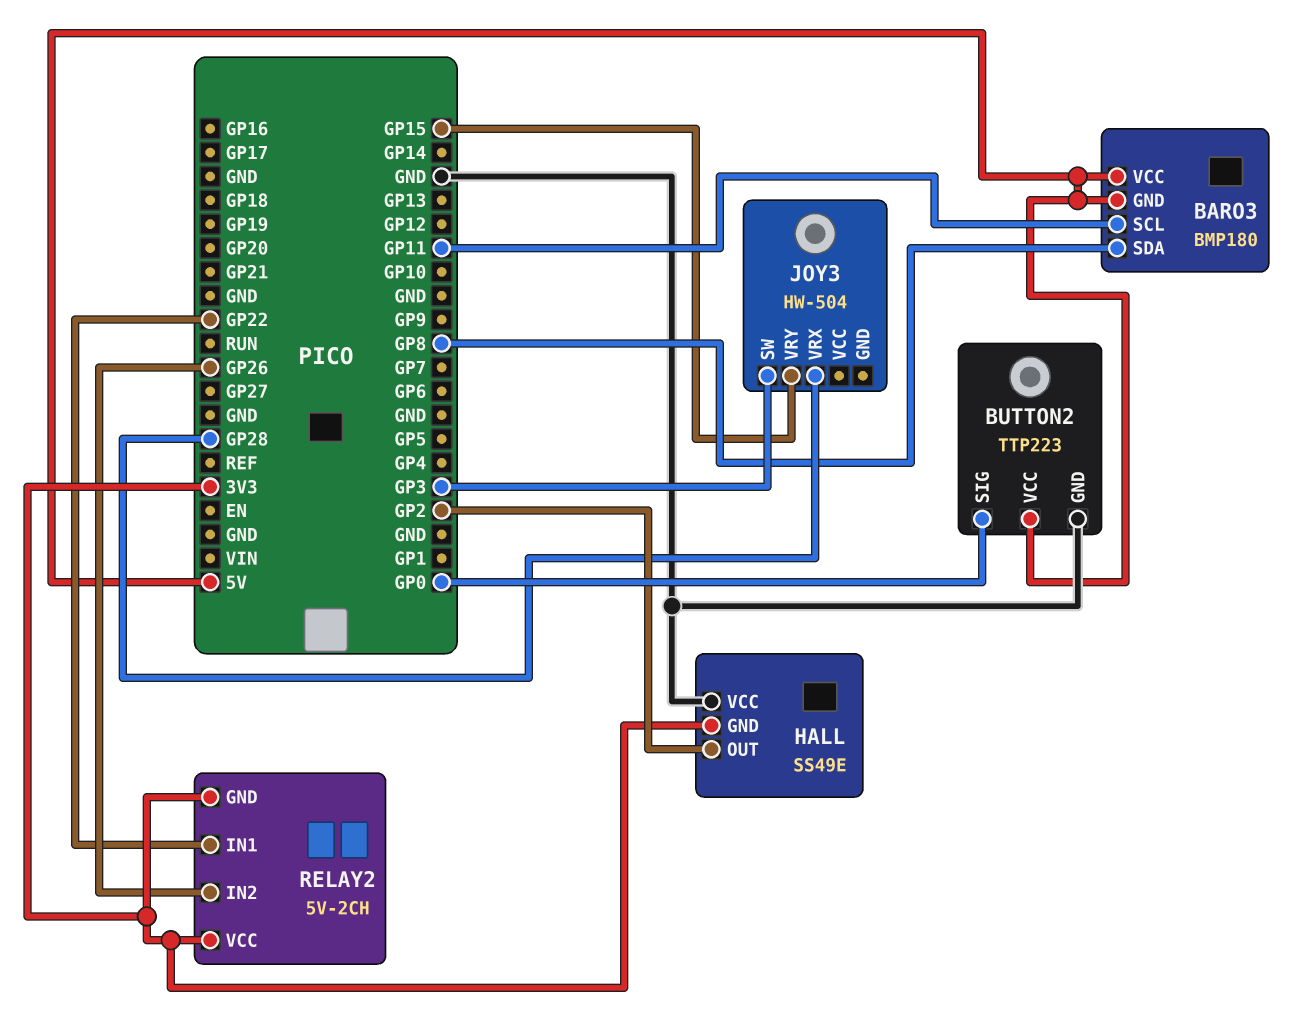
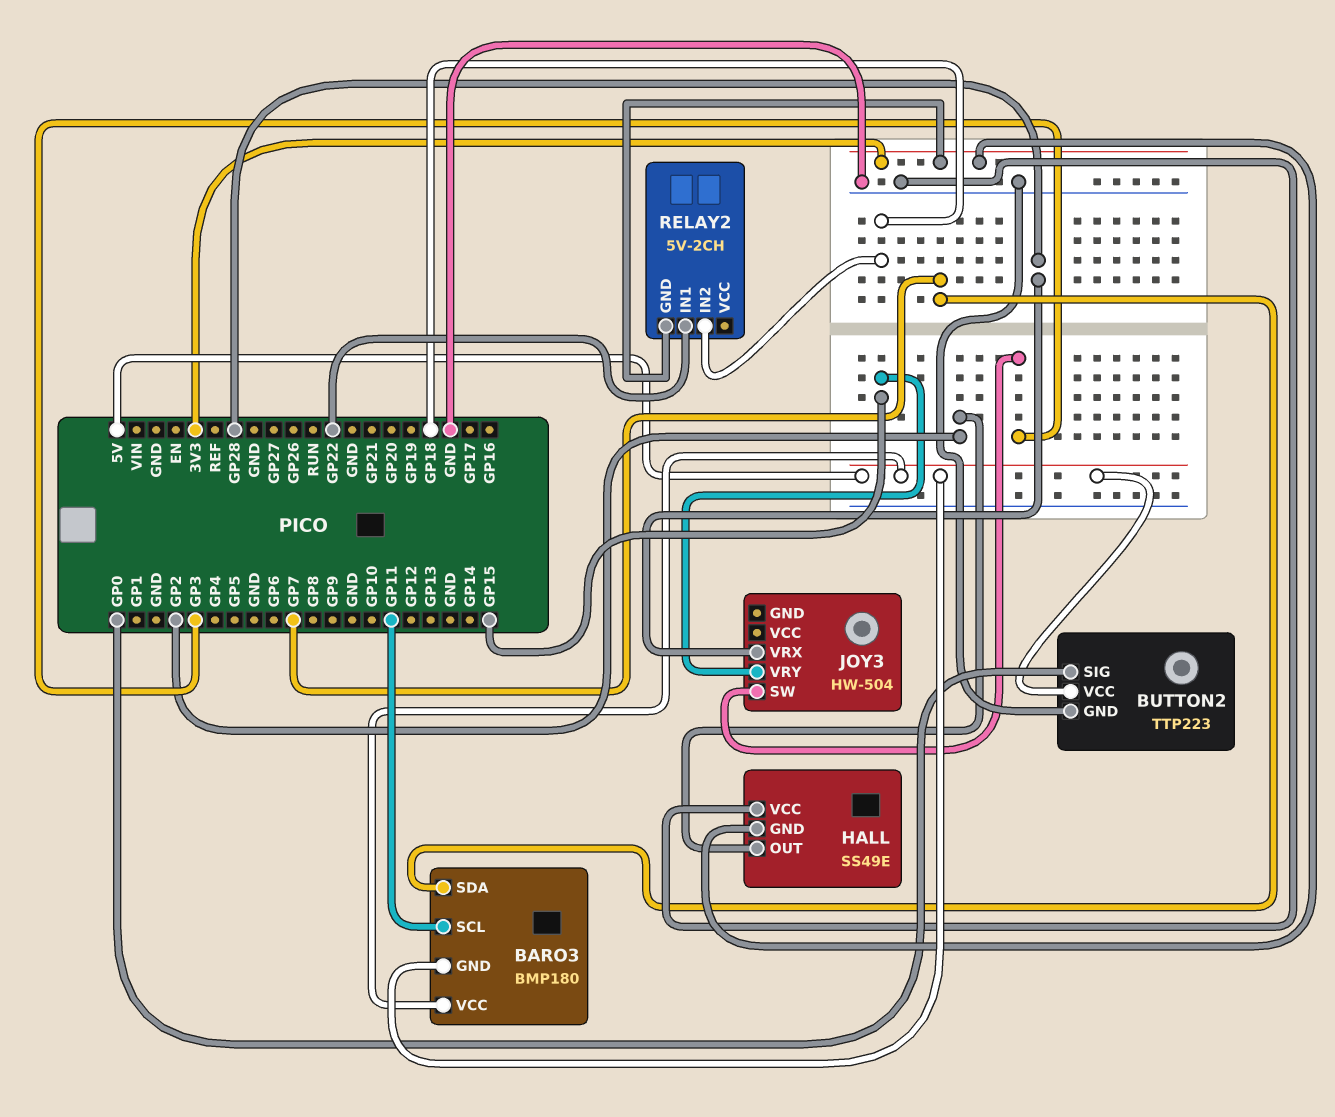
BARO3 pin SDA: GP8 -> GP7
RELAY2 pin IN2: GP26 -> GP18
RELAY2 pin VCC: 3V3 -> none

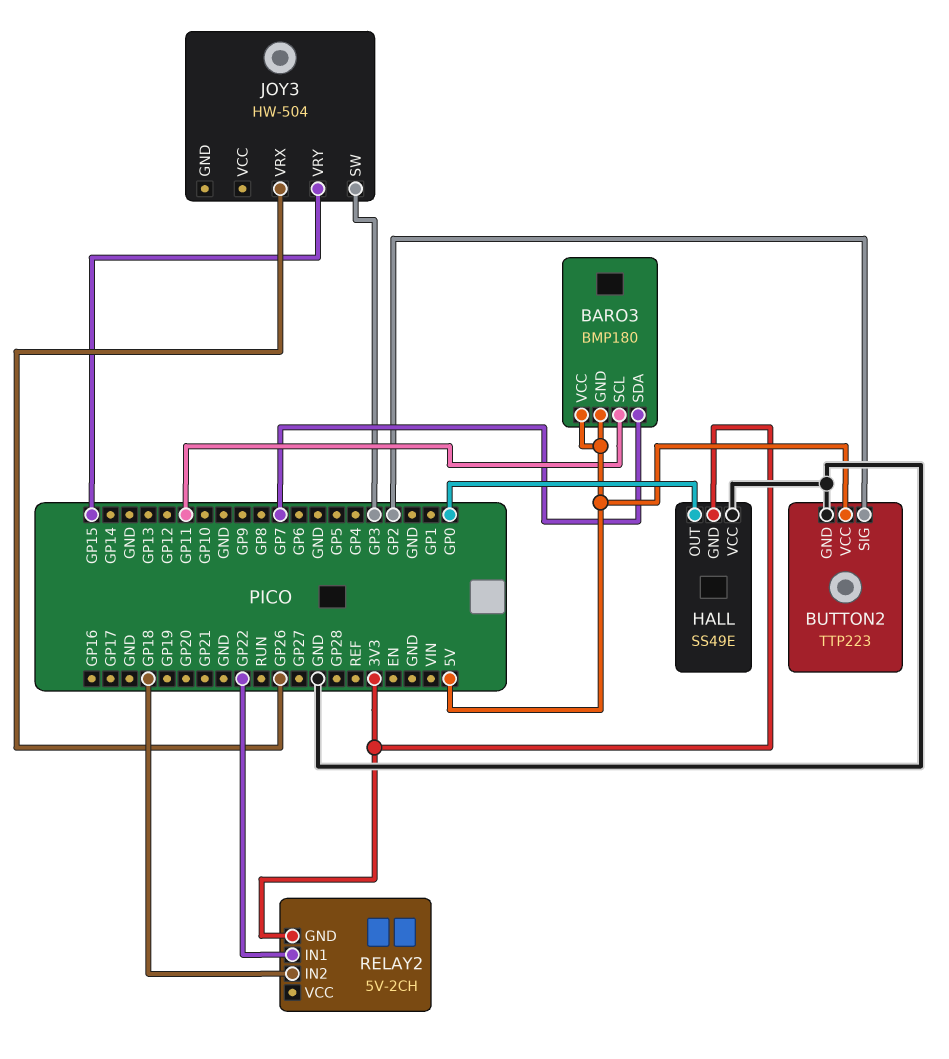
BUTTON2 pin SIG: GP0 -> GP2
HALL pin OUT: GP2 -> GP0
JOY3 pin VRX: GP28 -> GP26

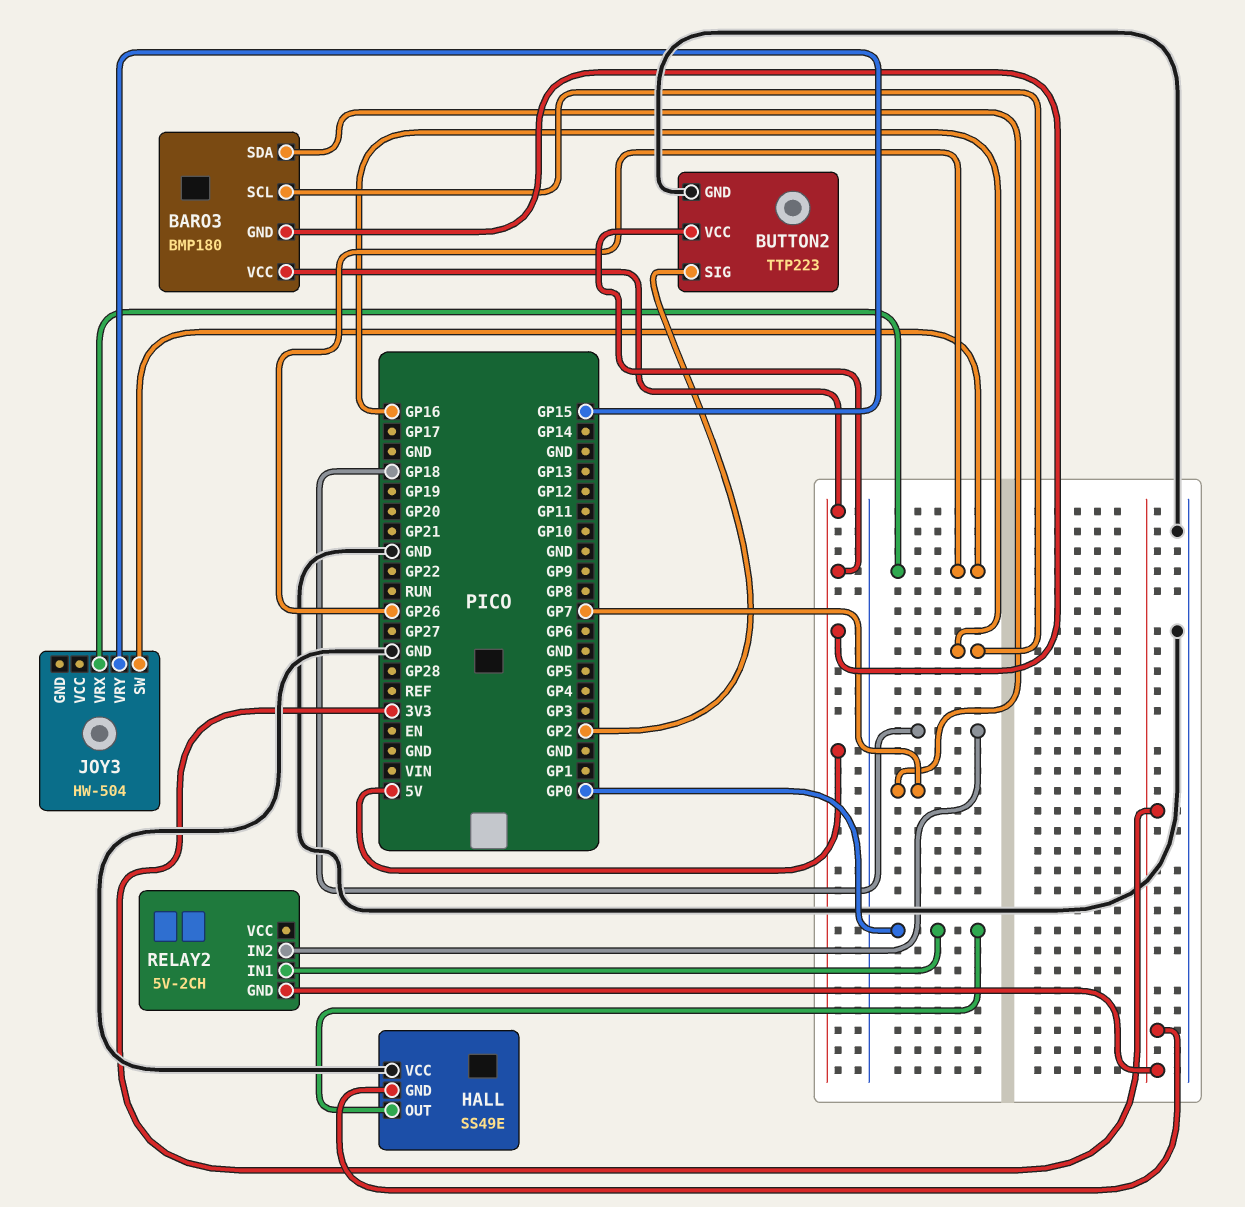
BARO3 pin SCL: GP11 -> GP16
JOY3 pin SW: GP3 -> GP26
RELAY2 pin IN1: GP22 -> GP0

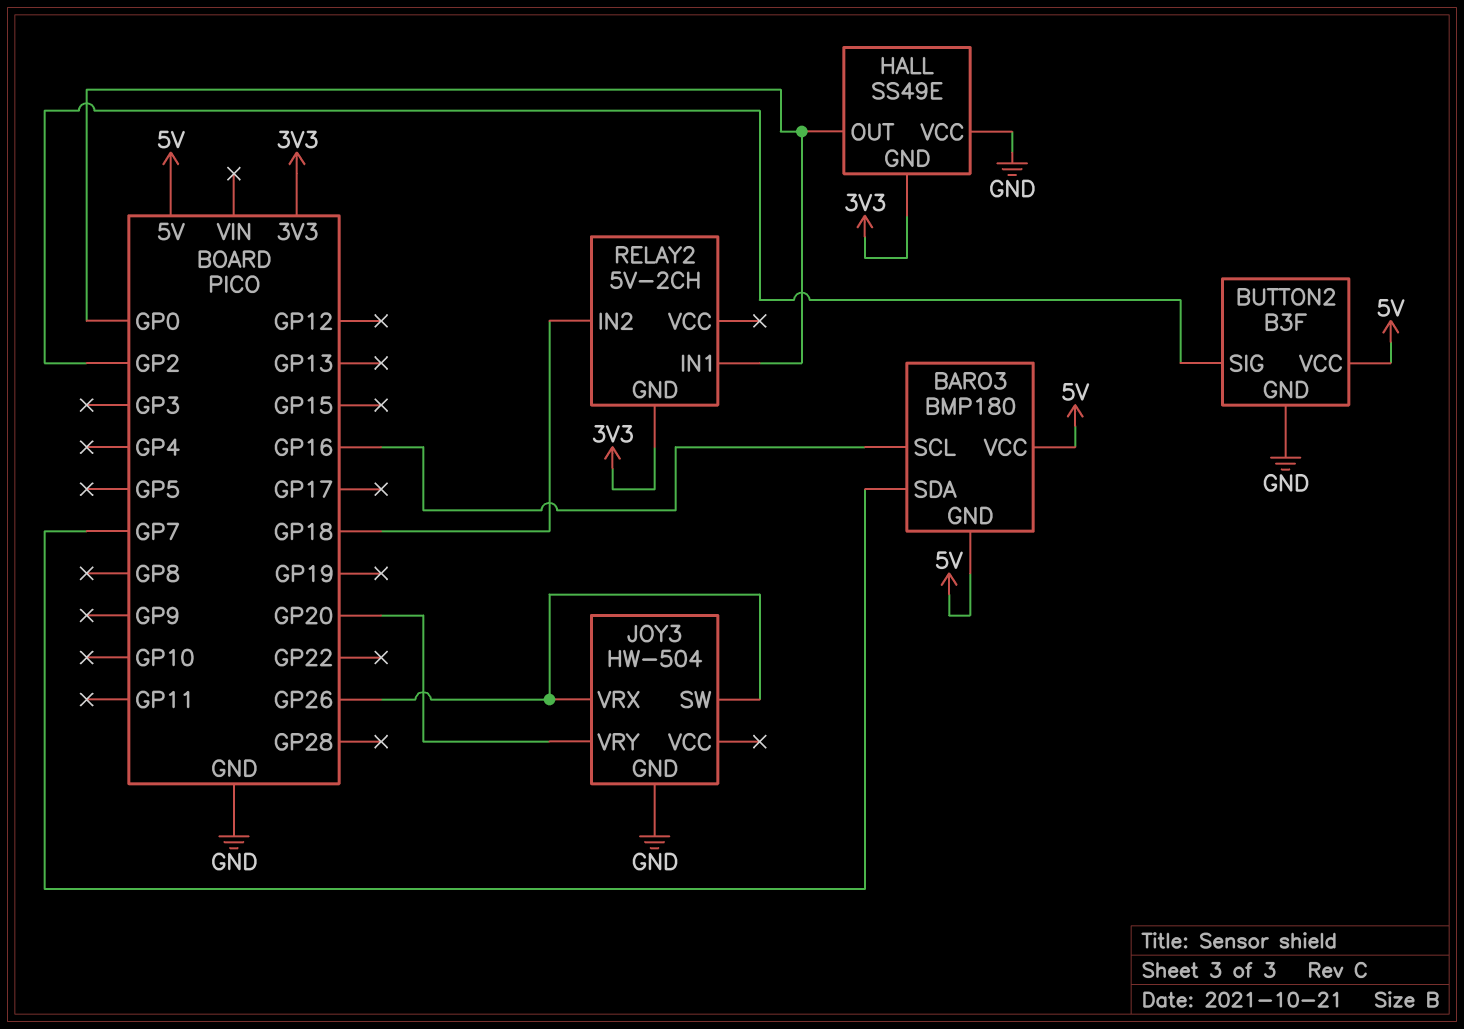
BUTTON2: TTP223 -> B3F
JOY3 pin GND: none -> GND
JOY3 pin VRY: GP15 -> GP20

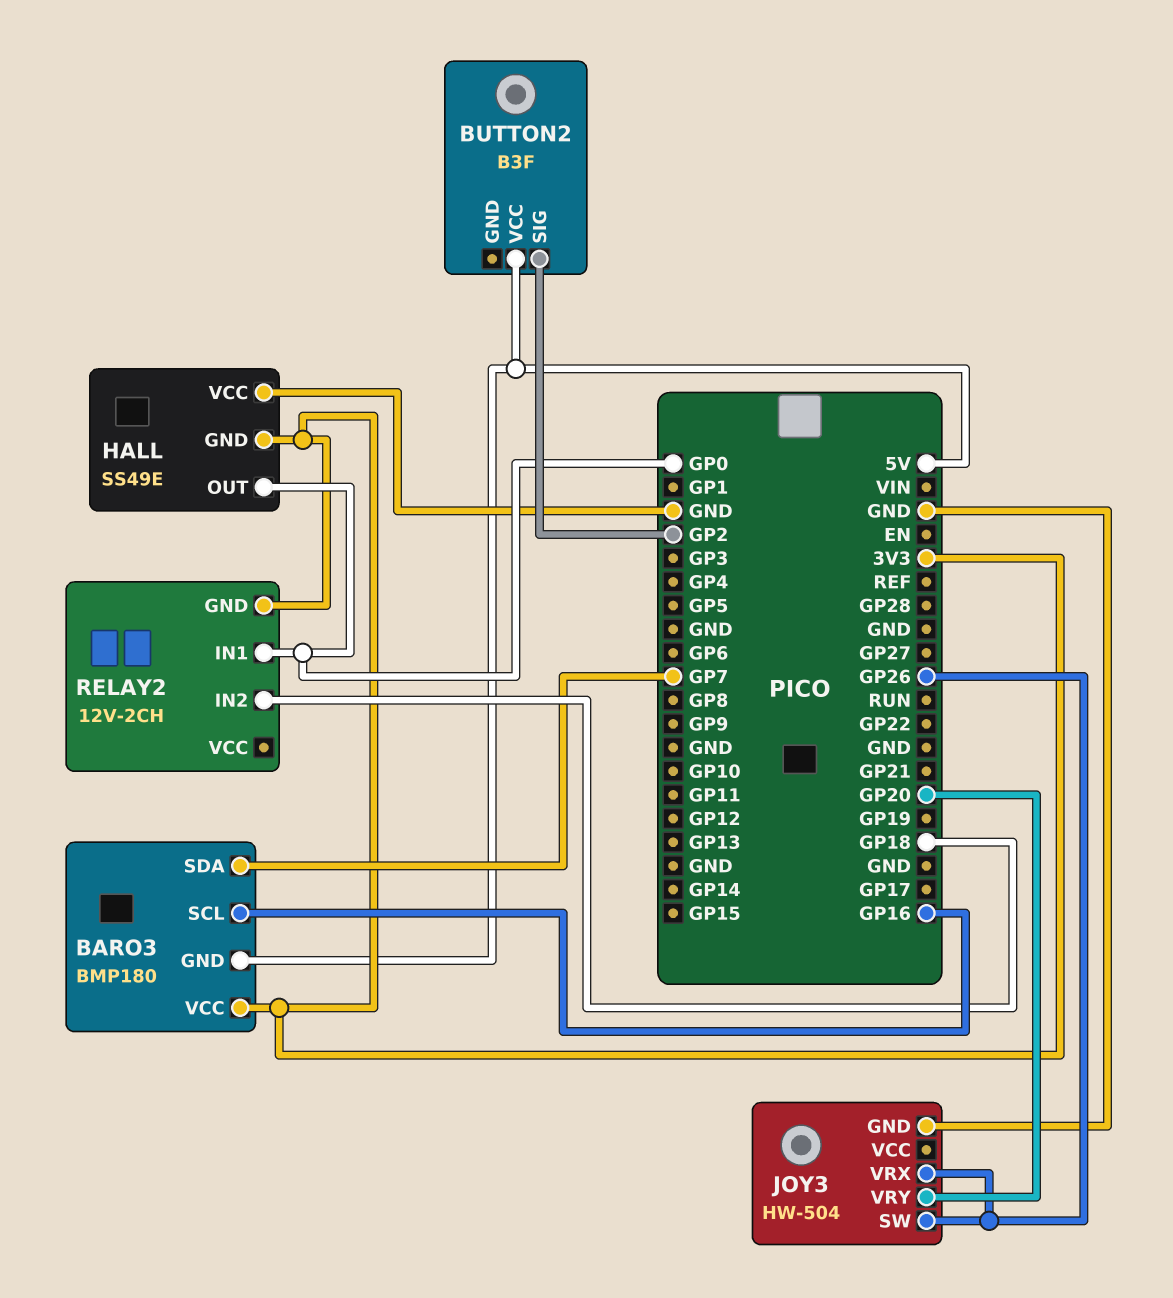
BARO3 pin VCC: 5V -> 3V3
BUTTON2 pin GND: GND -> none
RELAY2: 5V-2CH -> 12V-2CH

